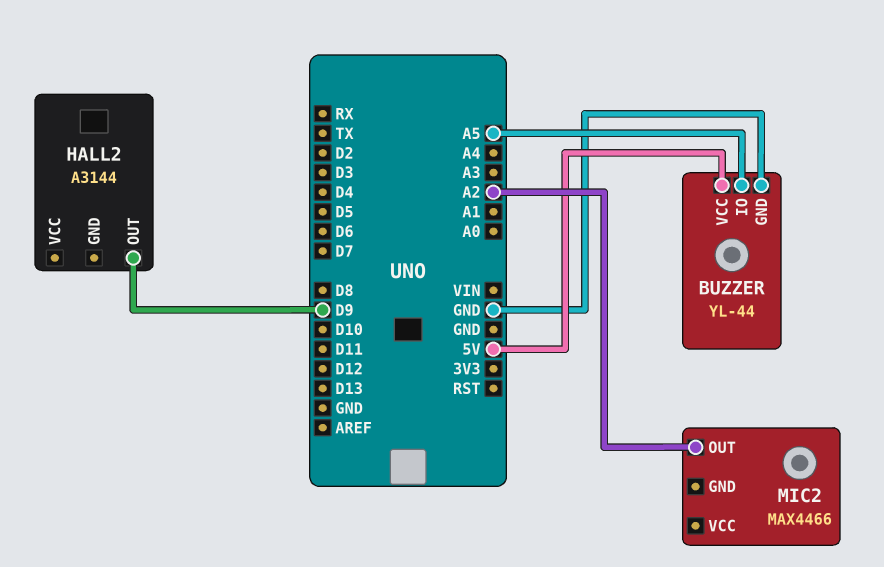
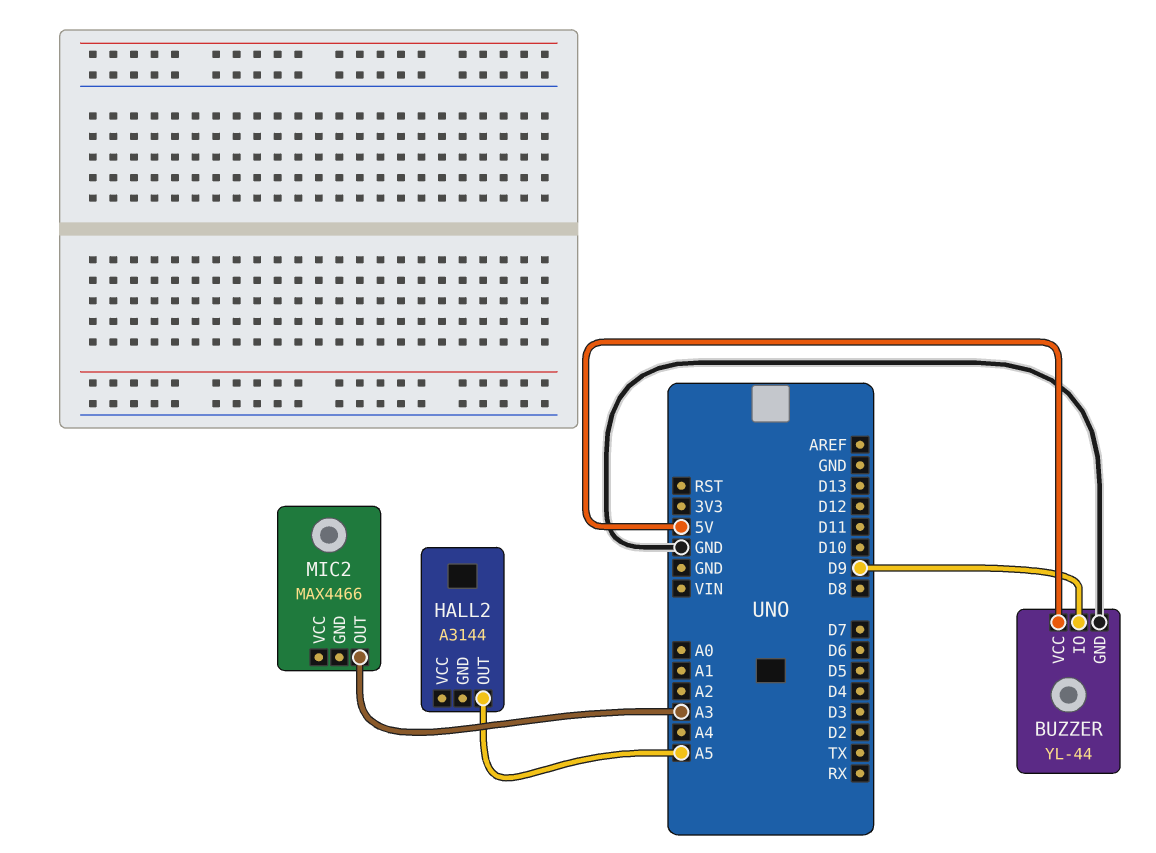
BUZZER pin IO: A5 -> D9
HALL2 pin OUT: D9 -> A5
MIC2 pin OUT: A2 -> A3

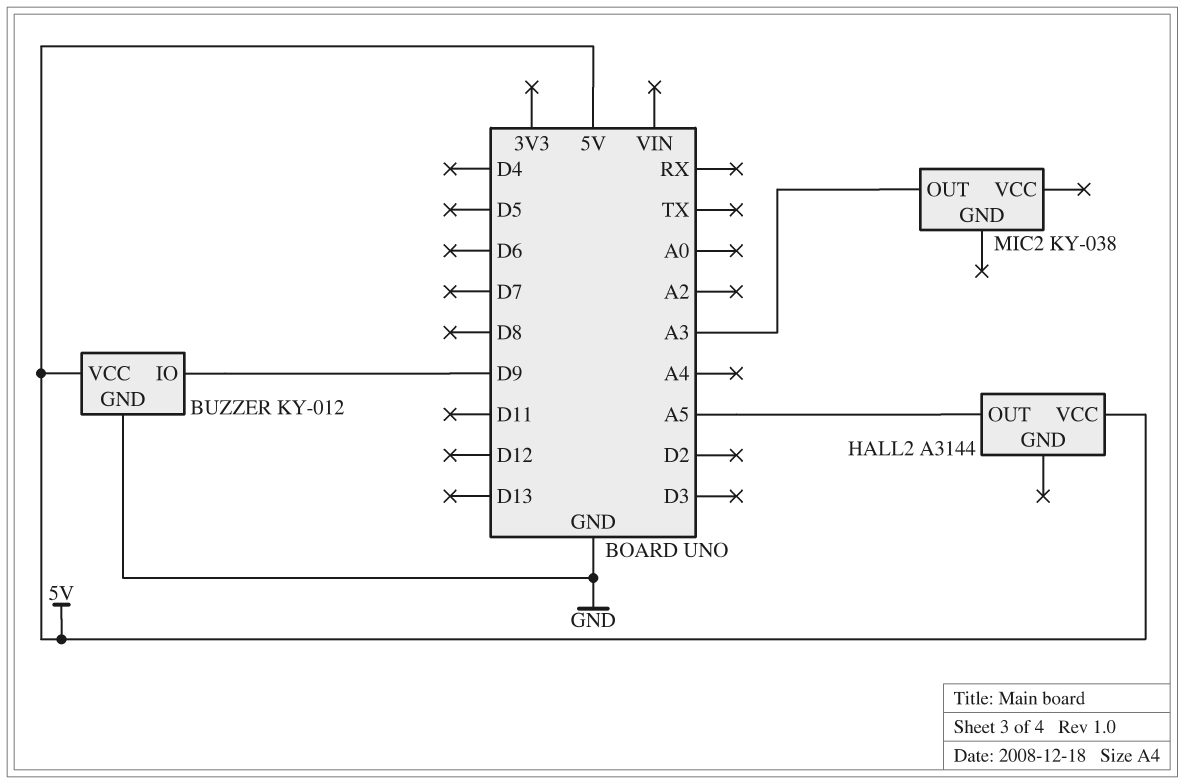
BUZZER: YL-44 -> KY-012
HALL2 pin VCC: none -> 5V
MIC2: MAX4466 -> KY-038

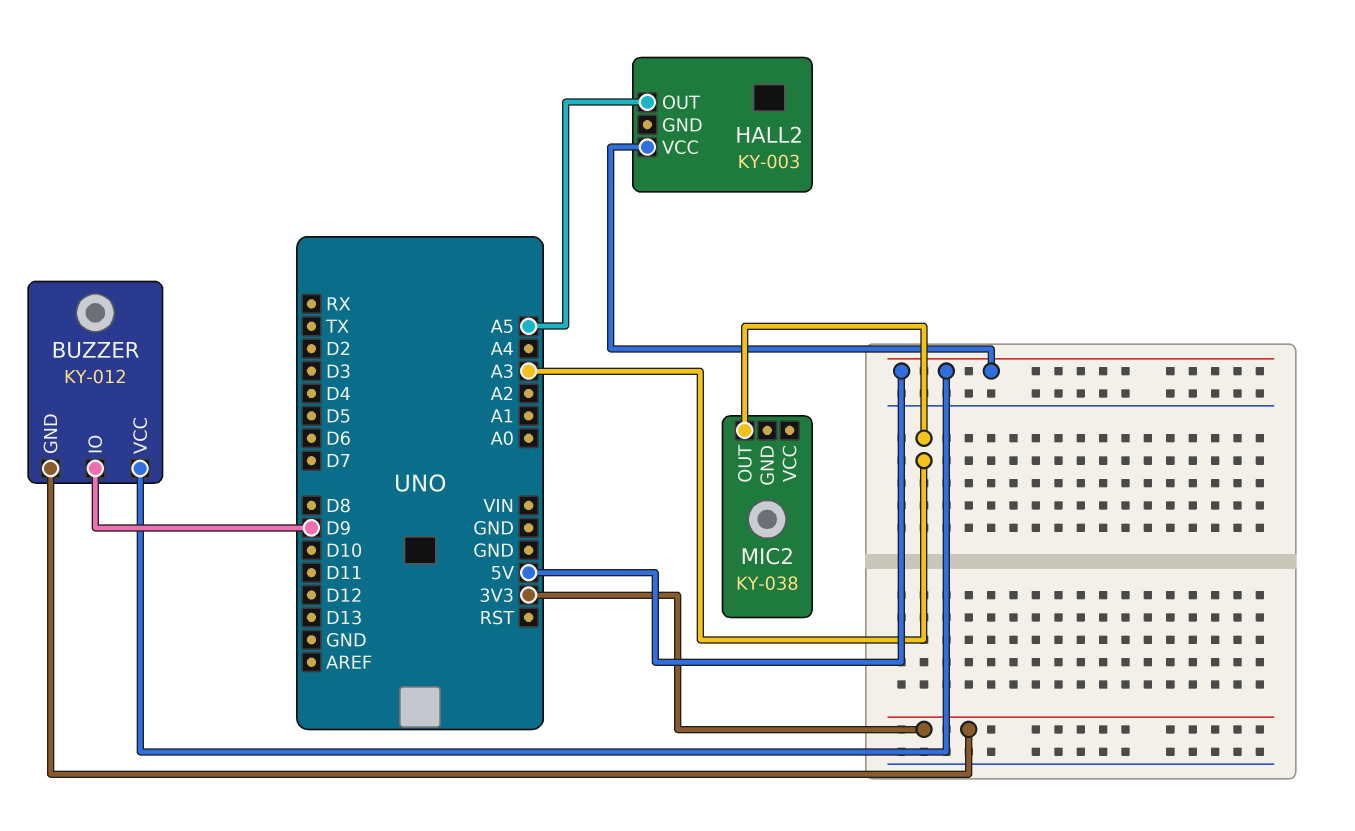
BUZZER pin GND: GND -> 3V3
HALL2: A3144 -> KY-003

